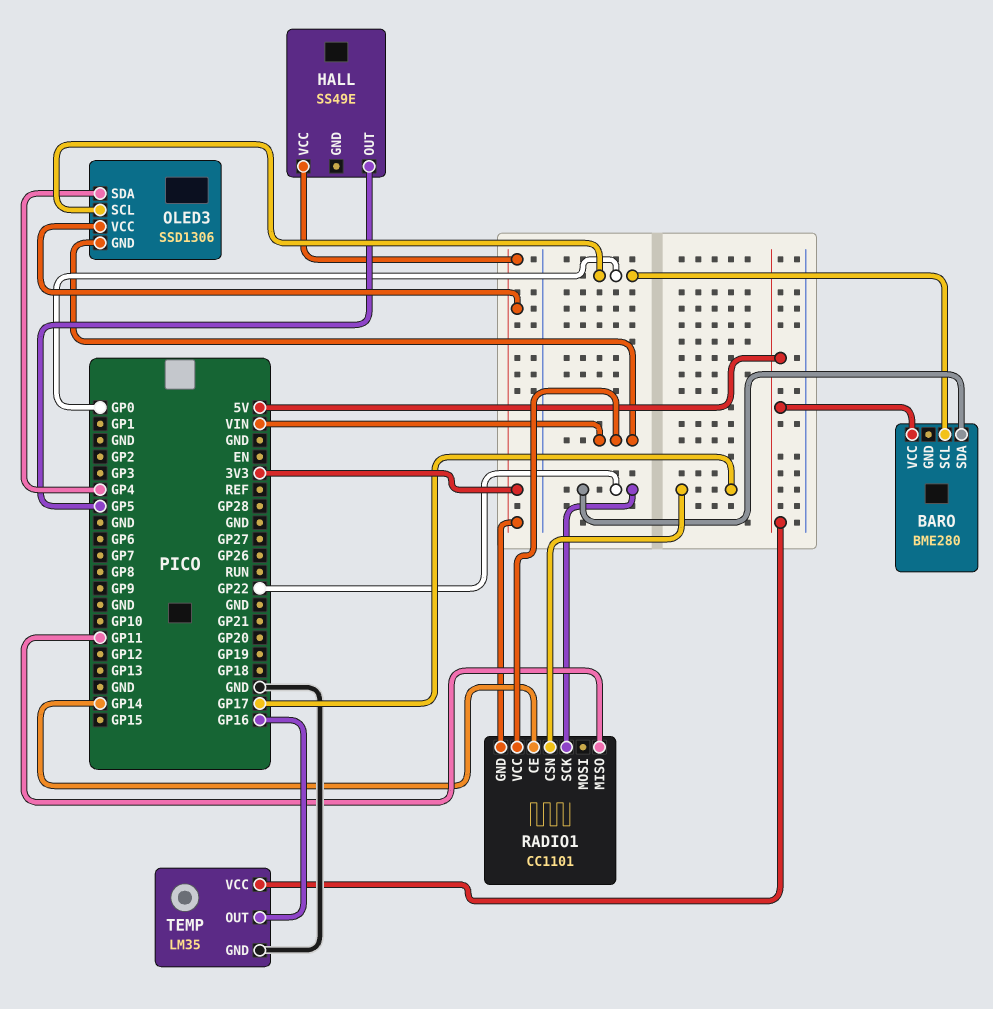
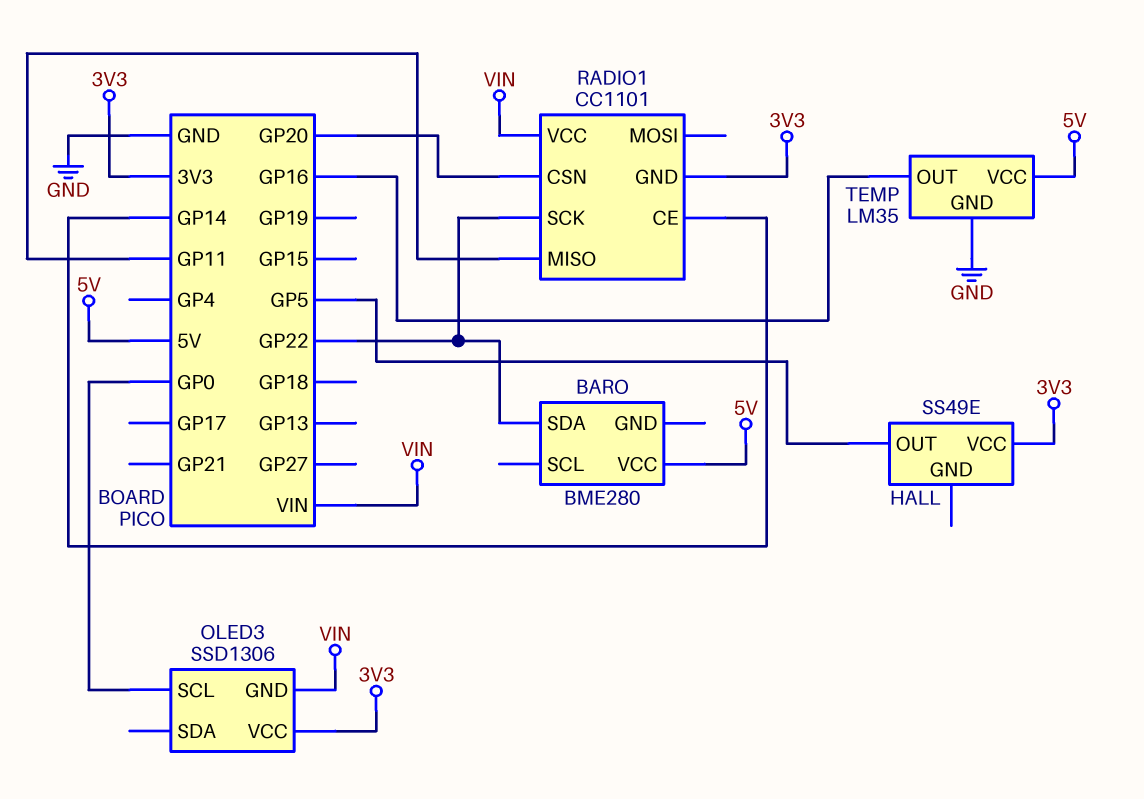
BARO pin SCL: GP0 -> none
OLED3 pin SDA: GP4 -> none
RADIO1 pin CSN: GP17 -> GP20

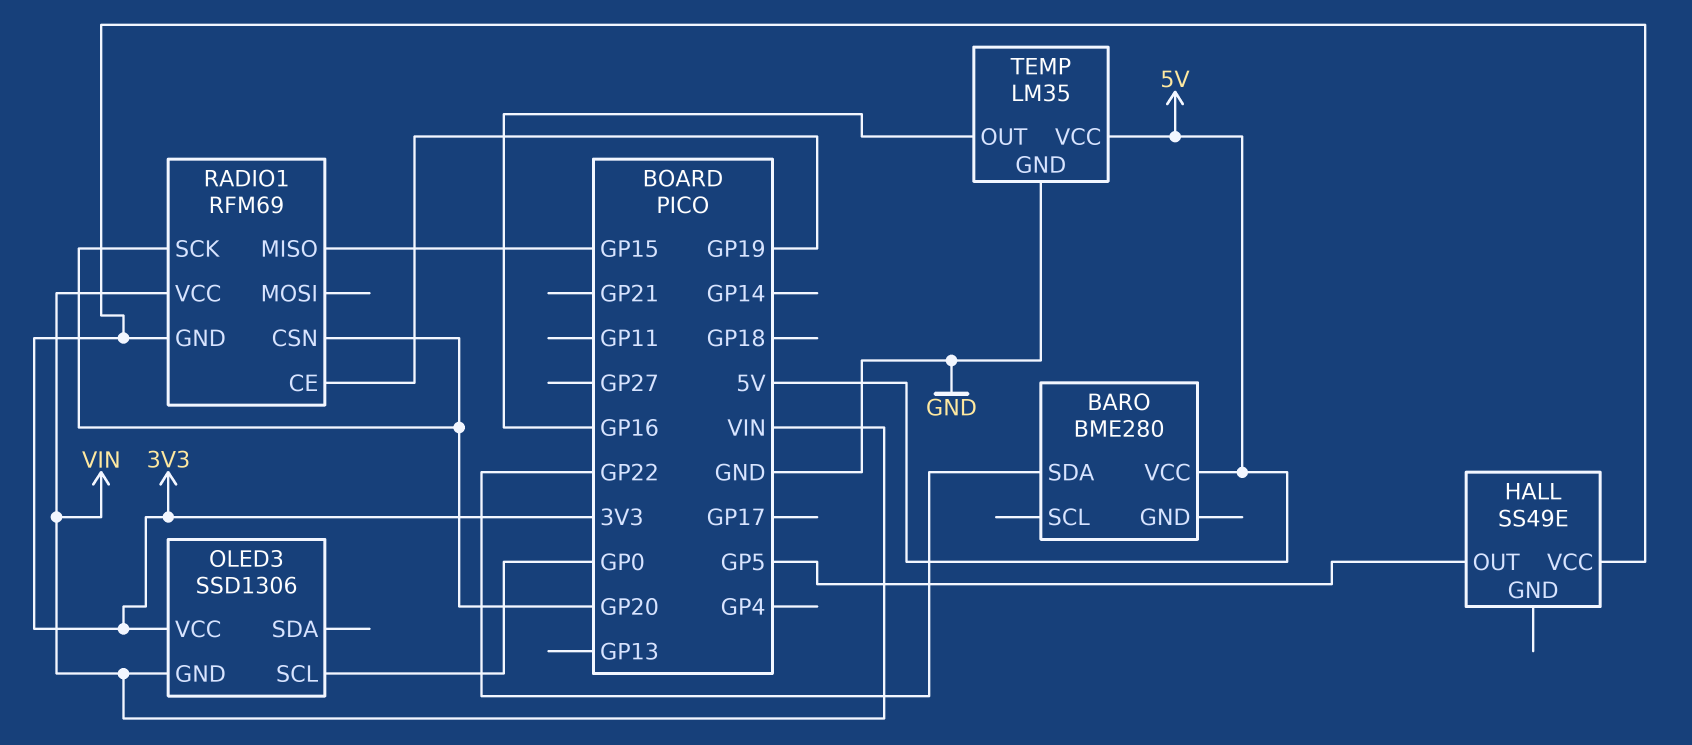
RADIO1: CC1101 -> RFM69
RADIO1 pin CE: GP14 -> GP19
RADIO1 pin MISO: GP11 -> GP15
RADIO1 pin SCK: GP22 -> GP20

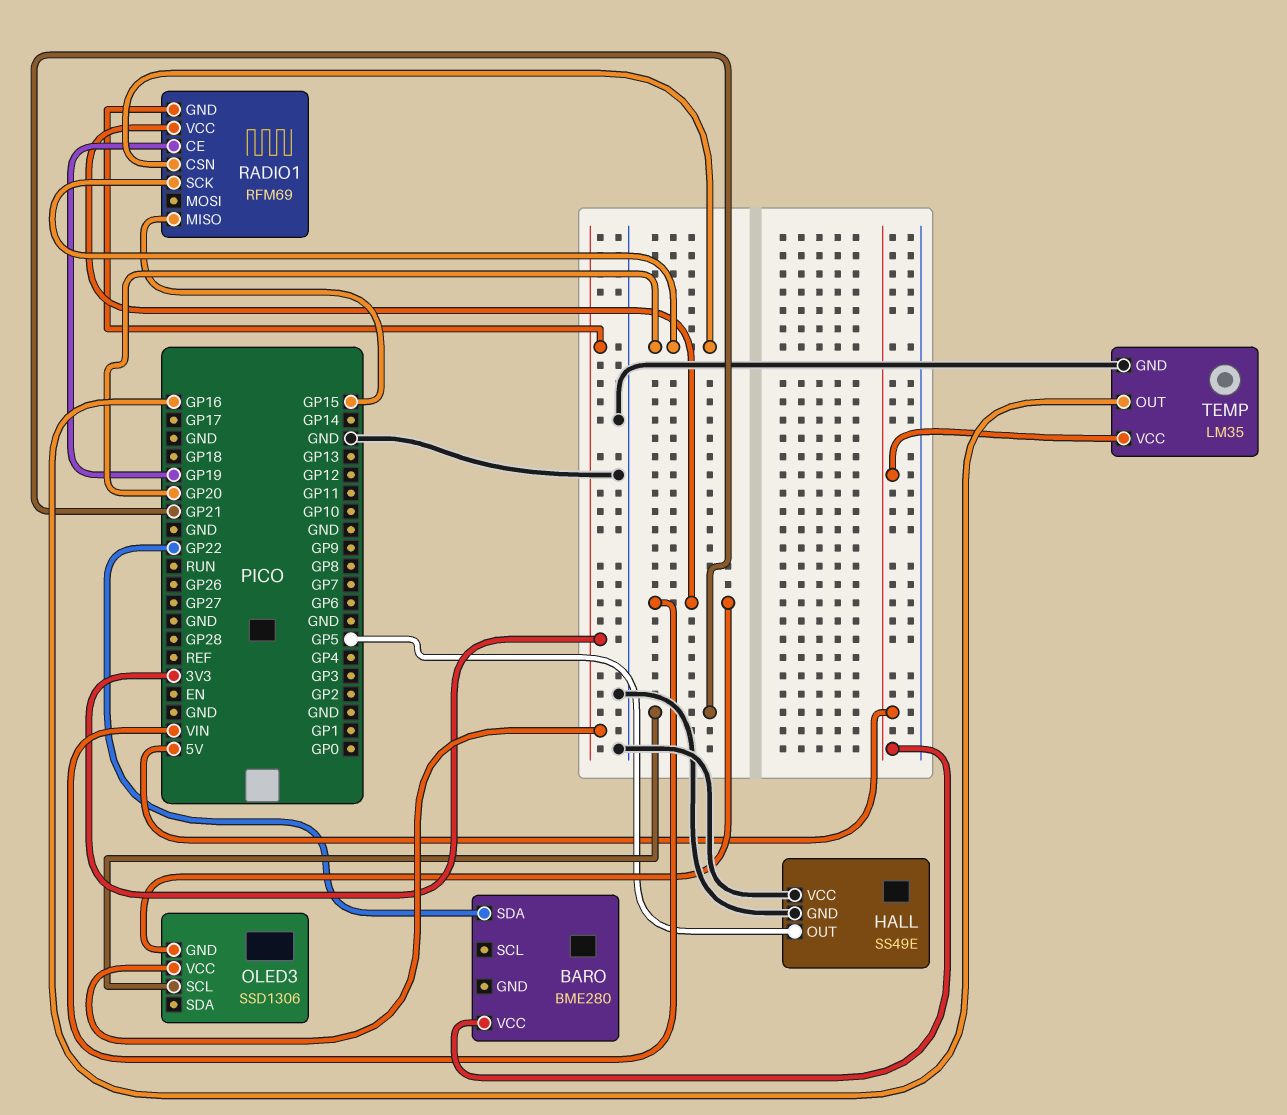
HALL pin GND: none -> GND
HALL pin VCC: 3V3 -> GND
OLED3 pin SCL: GP0 -> GP21

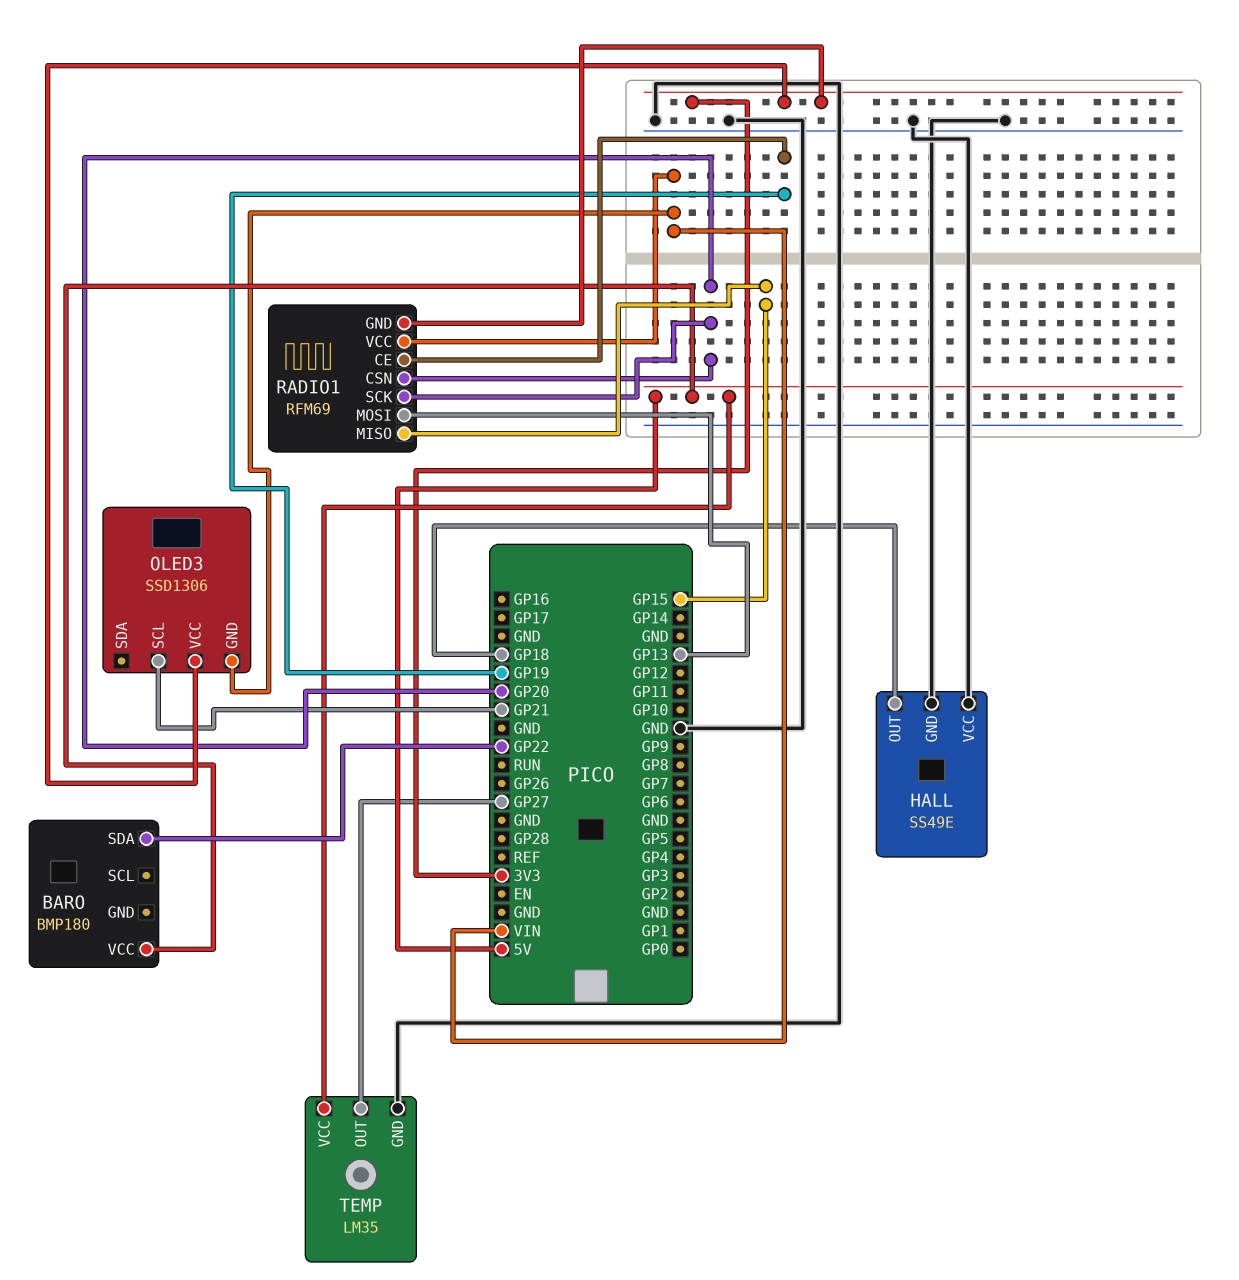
BARO: BME280 -> BMP180
HALL pin OUT: GP5 -> GP18
RADIO1 pin MOSI: none -> GP13
TEMP pin OUT: GP16 -> GP27

